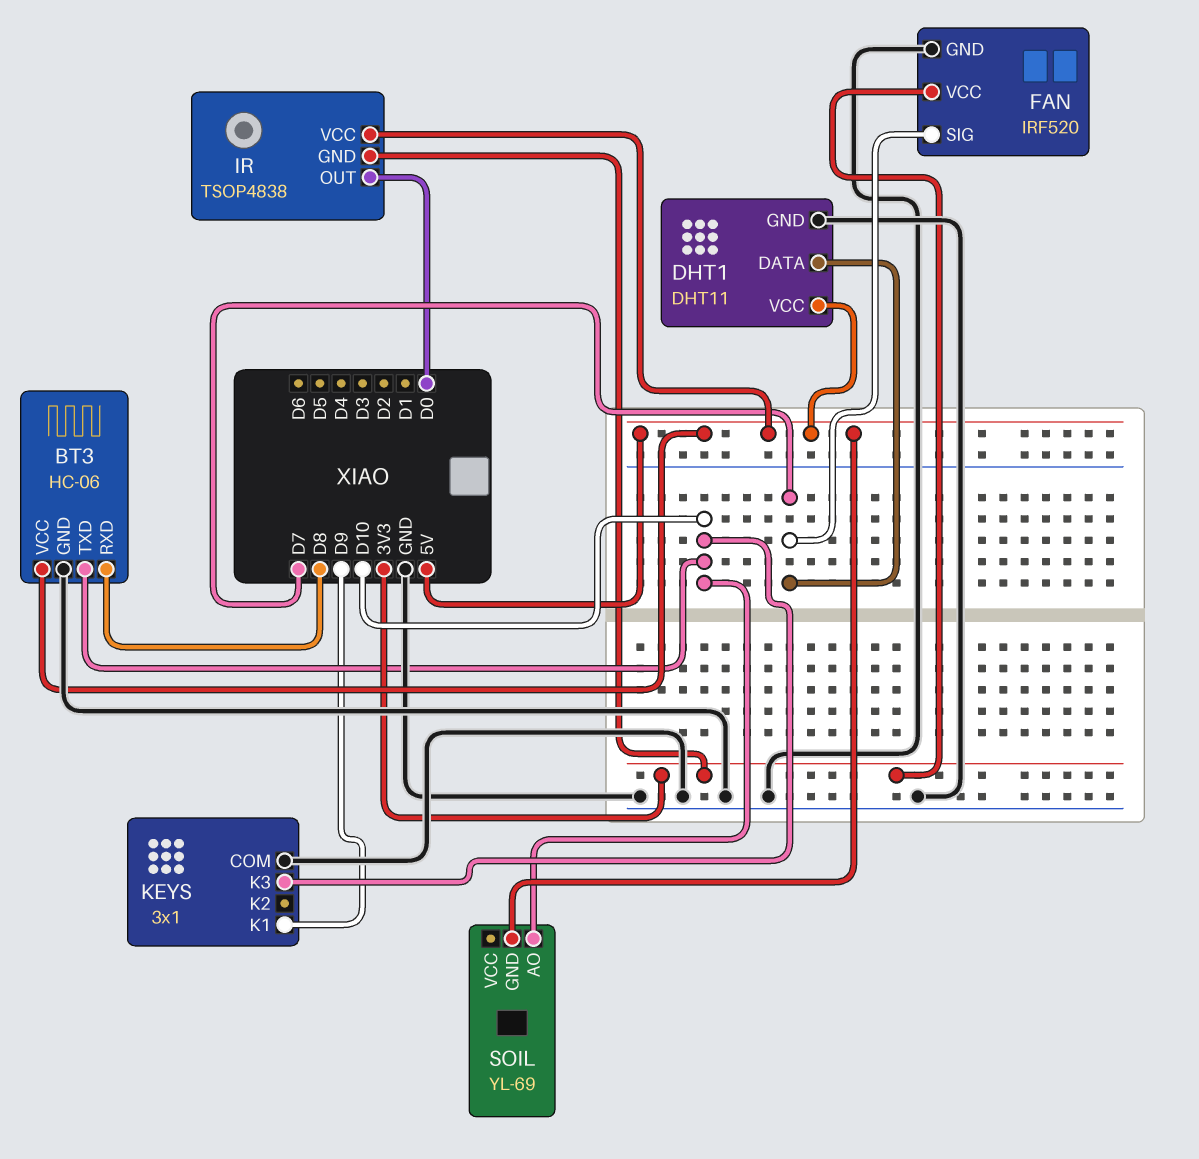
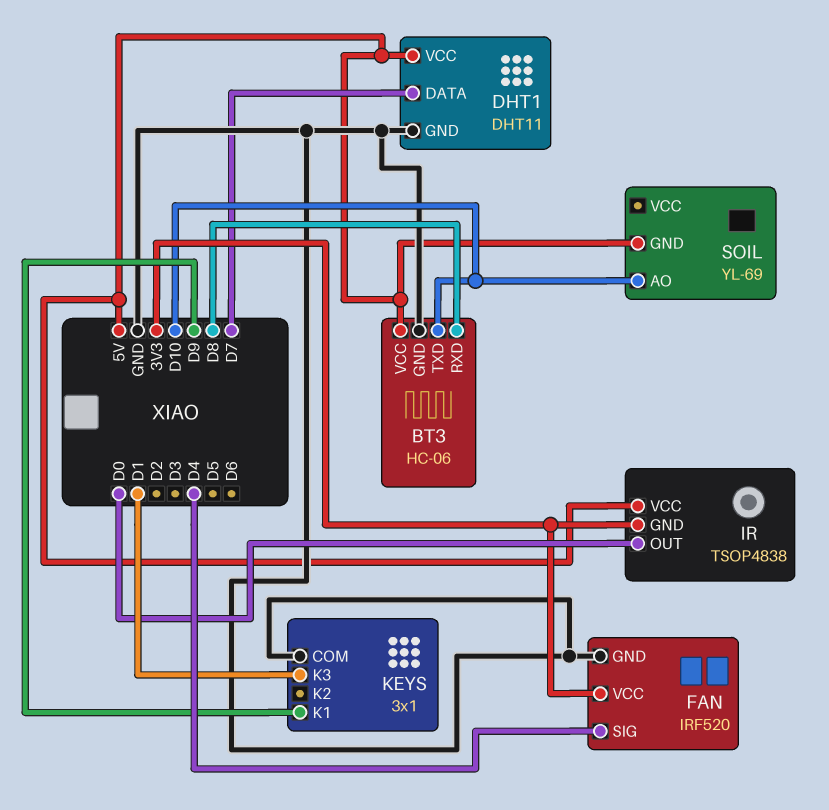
FAN pin SIG: D7 -> D4
KEYS pin K3: D10 -> D1

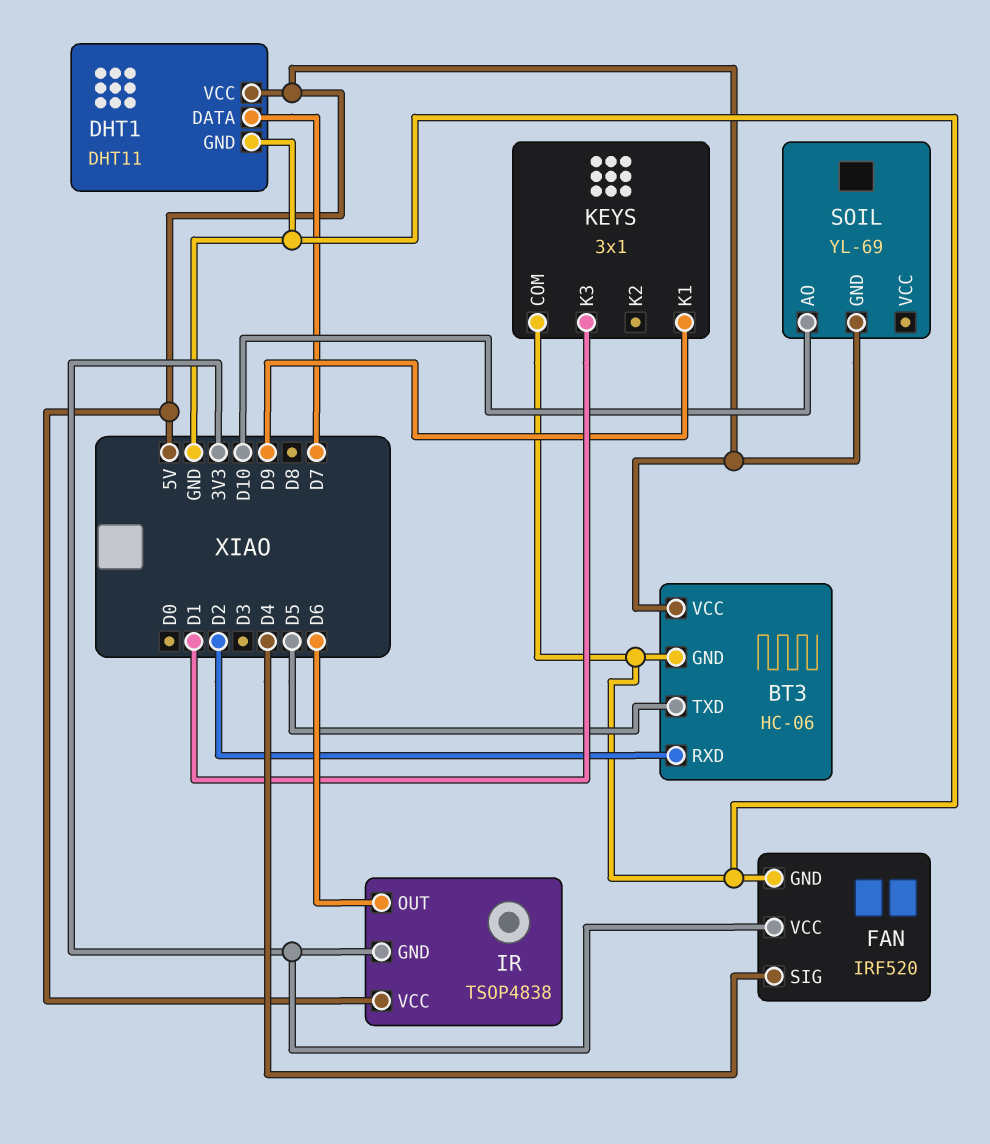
BT3 pin RXD: D8 -> D2
BT3 pin TXD: D10 -> D5
IR pin OUT: D0 -> D6

